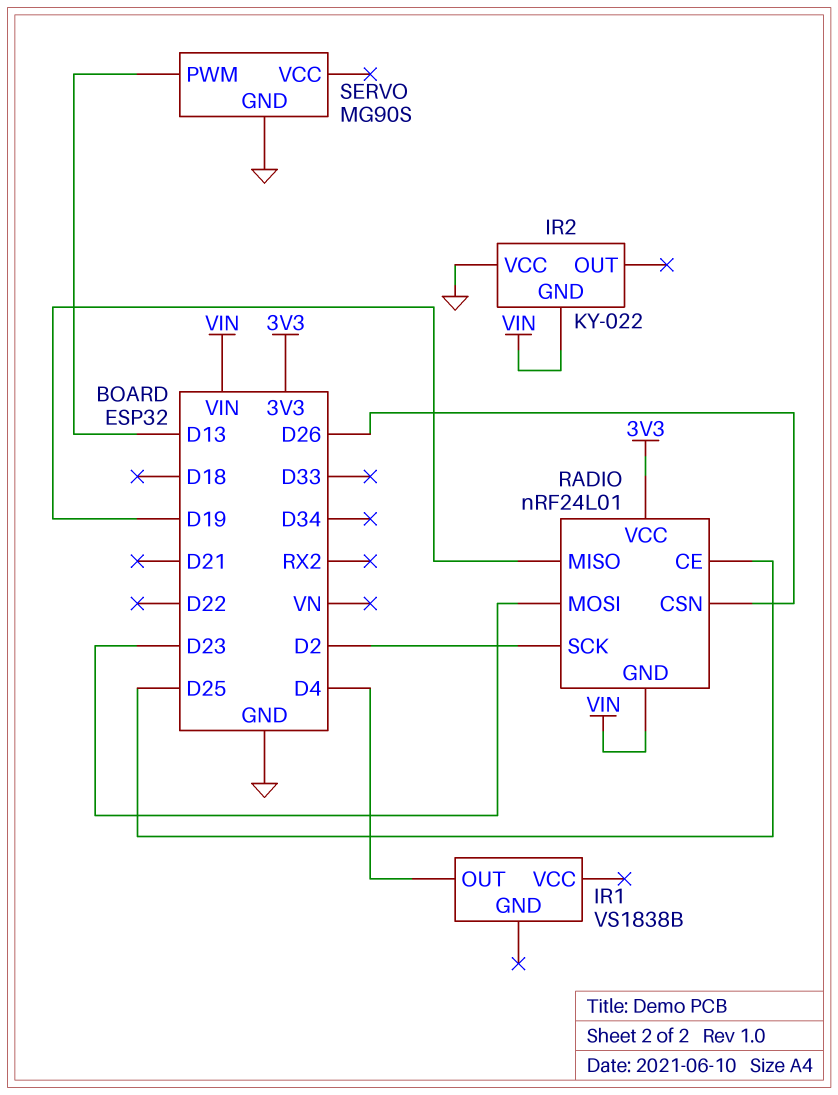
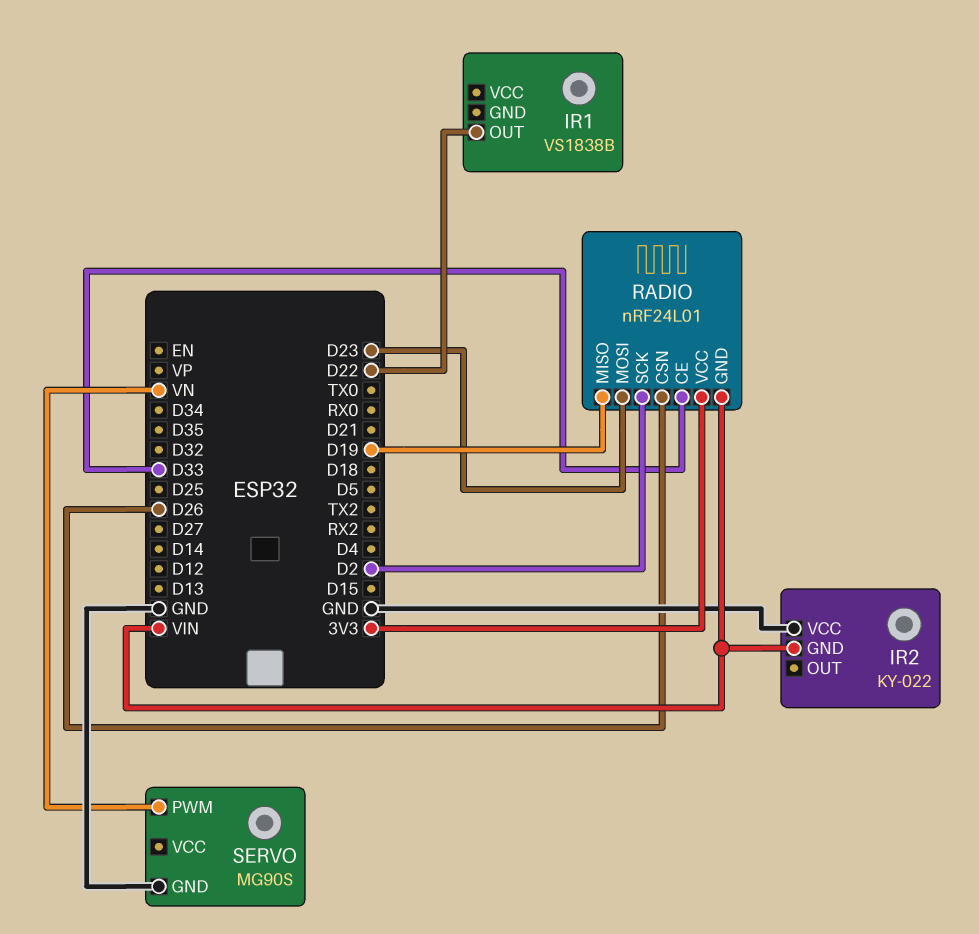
IR1 pin OUT: D4 -> D22
RADIO pin CE: D25 -> D33
SERVO pin PWM: D13 -> VN

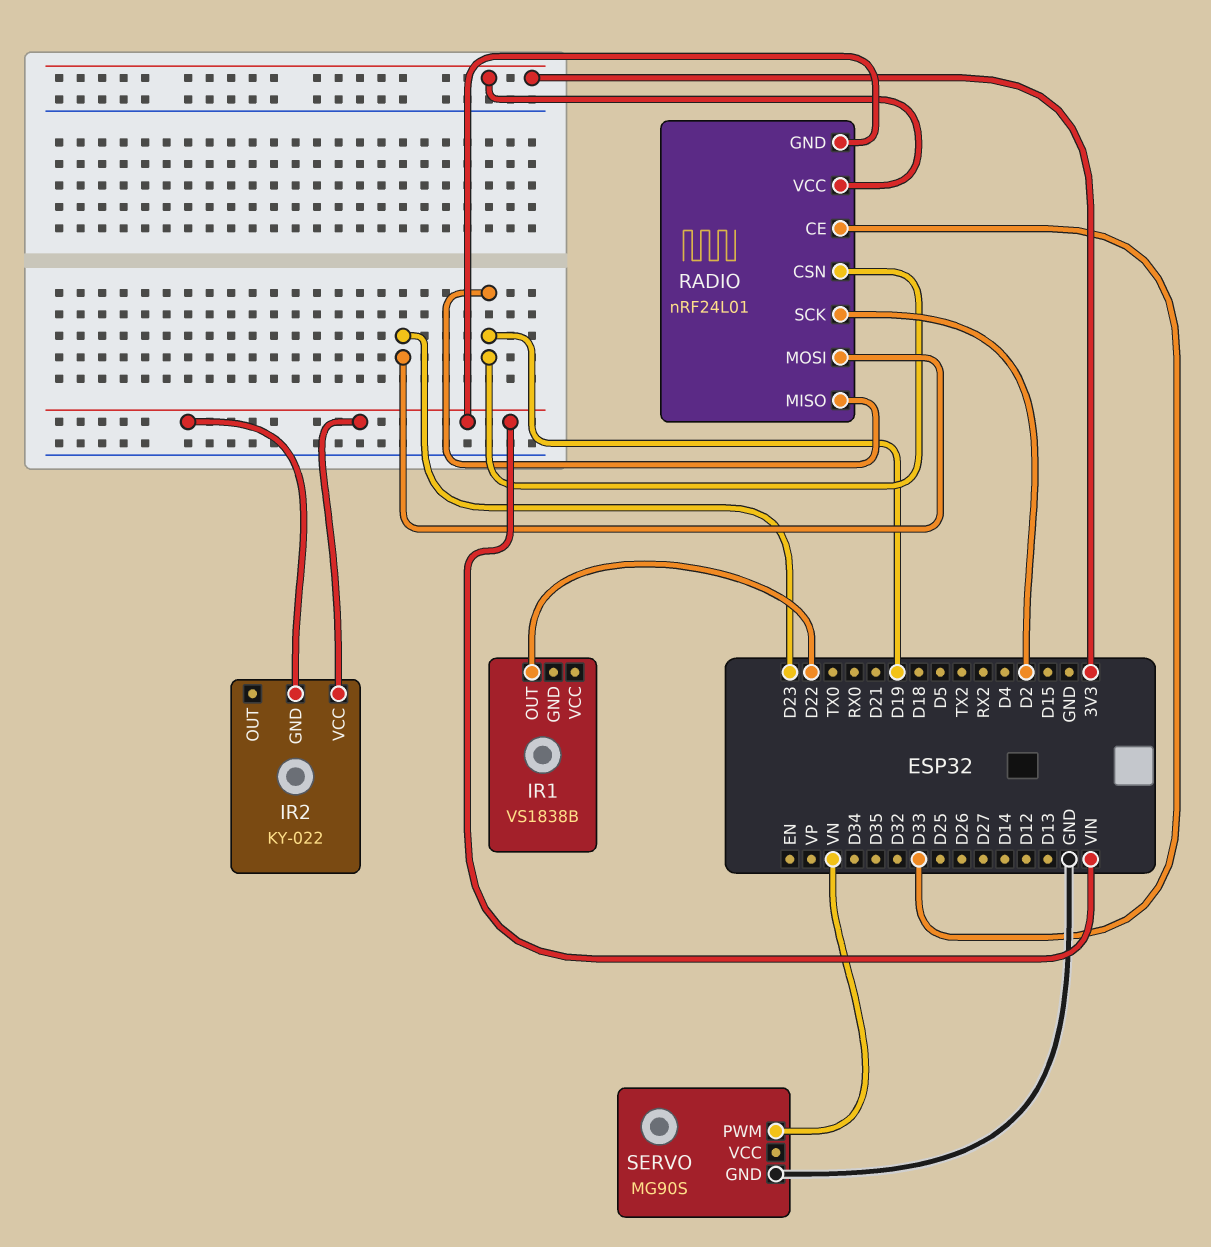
IR2 pin VCC: GND -> VIN
RADIO pin CSN: D26 -> D19

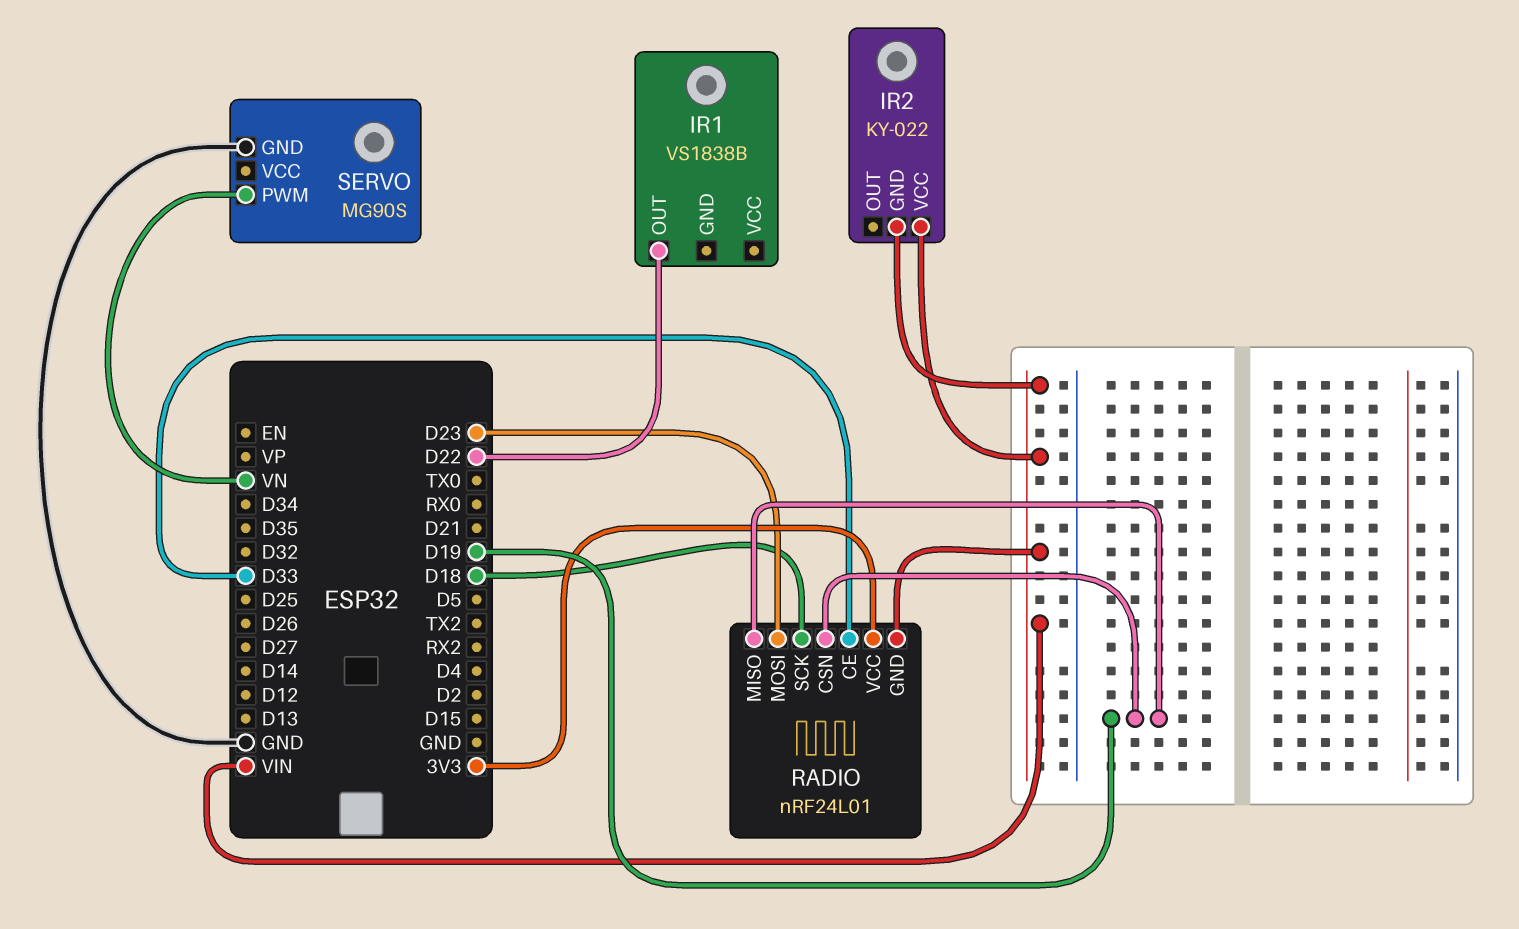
RADIO pin SCK: D2 -> D18

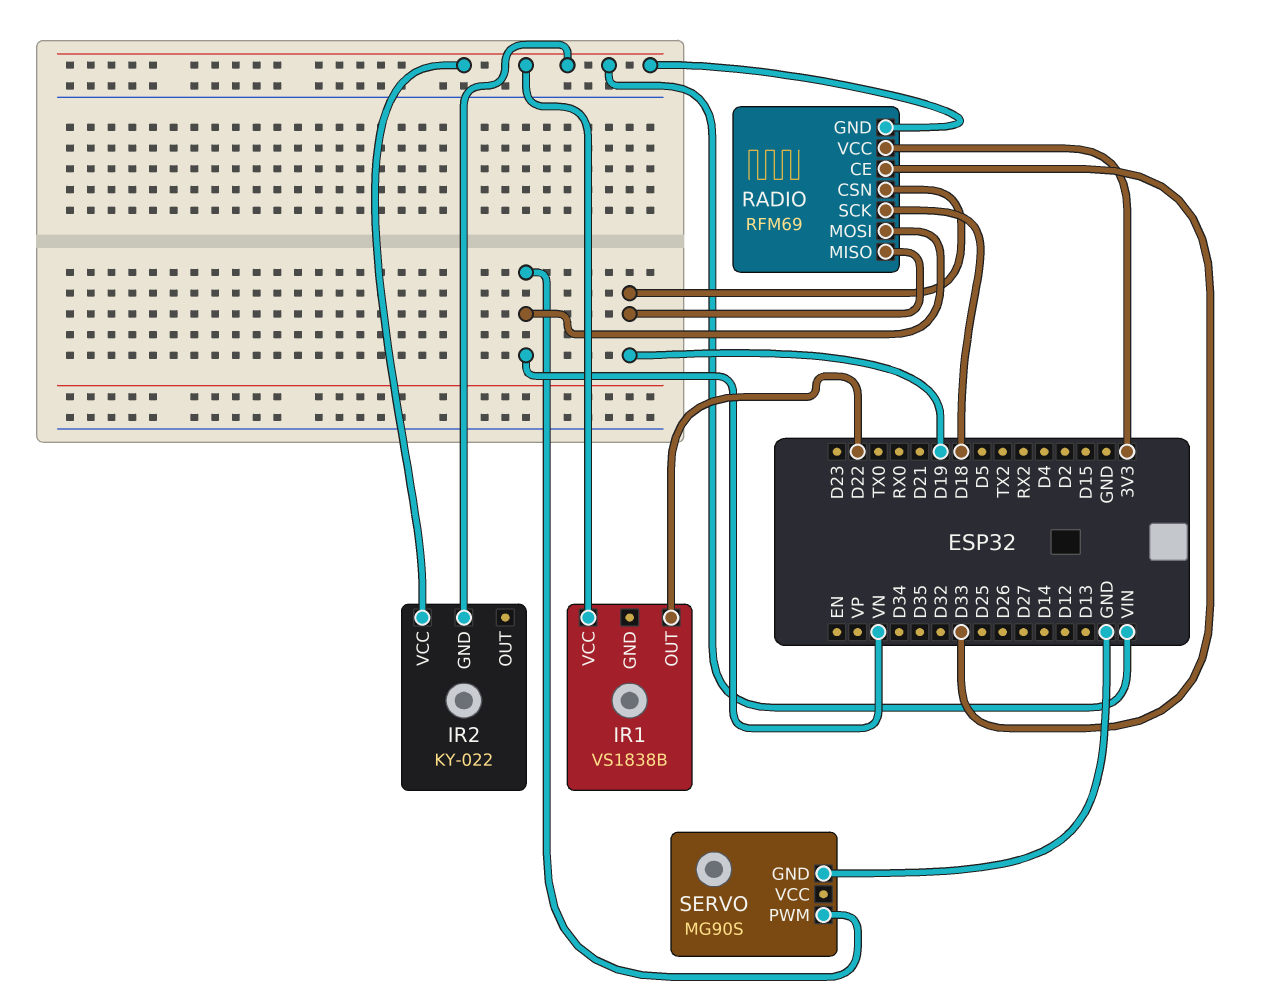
IR1 pin VCC: none -> VIN
RADIO: nRF24L01 -> RFM69
RADIO pin MOSI: D23 -> VN

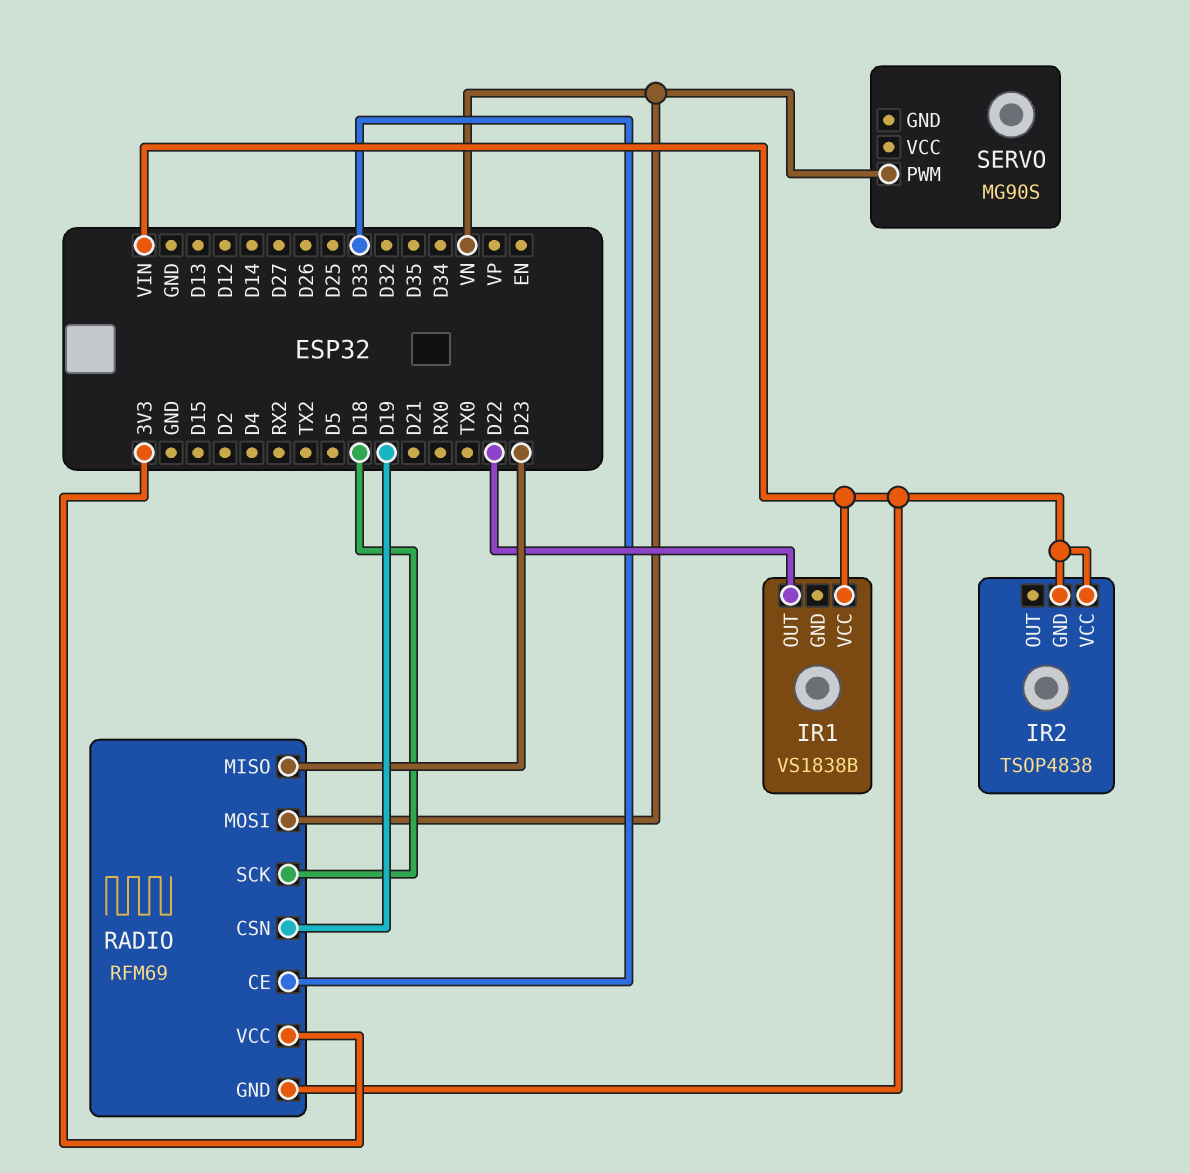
IR2: KY-022 -> TSOP4838
RADIO pin MISO: D19 -> D23
SERVO pin GND: GND -> none

